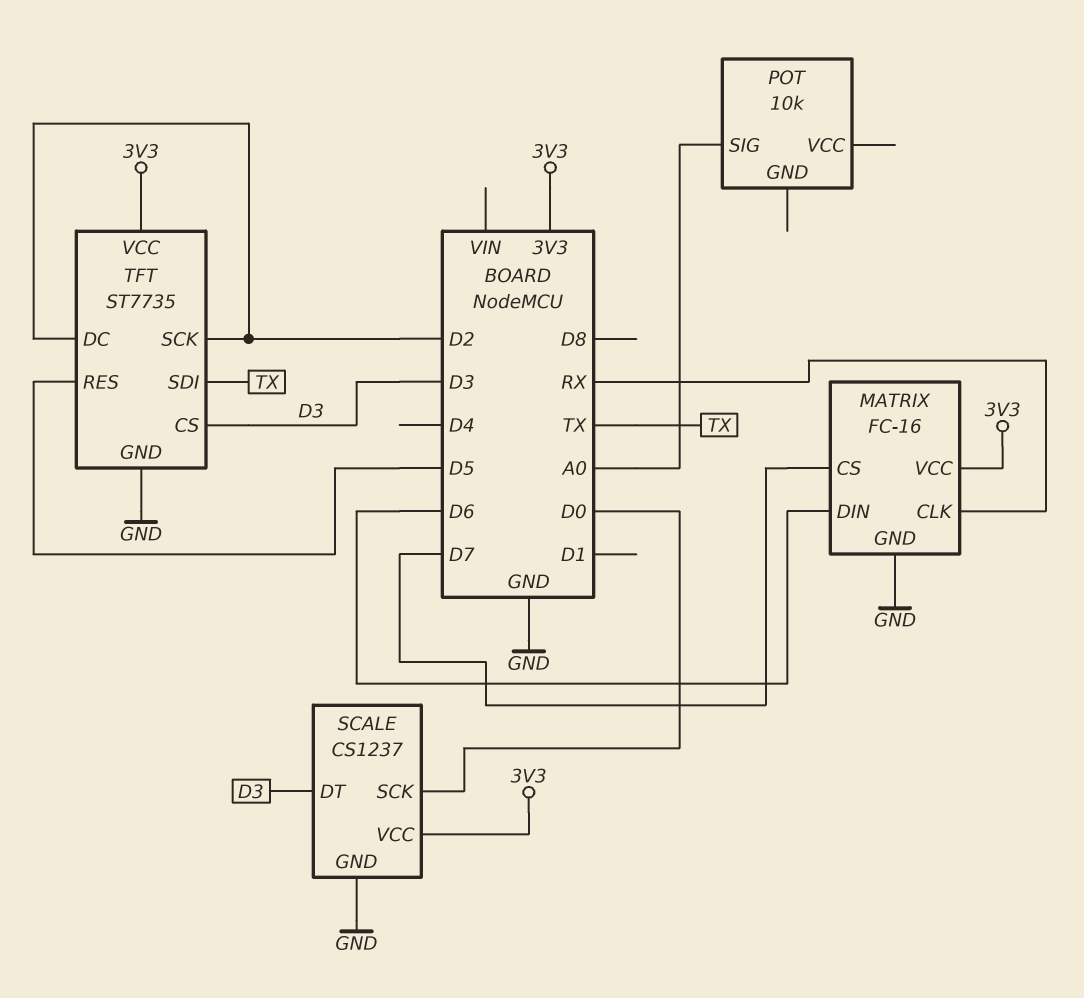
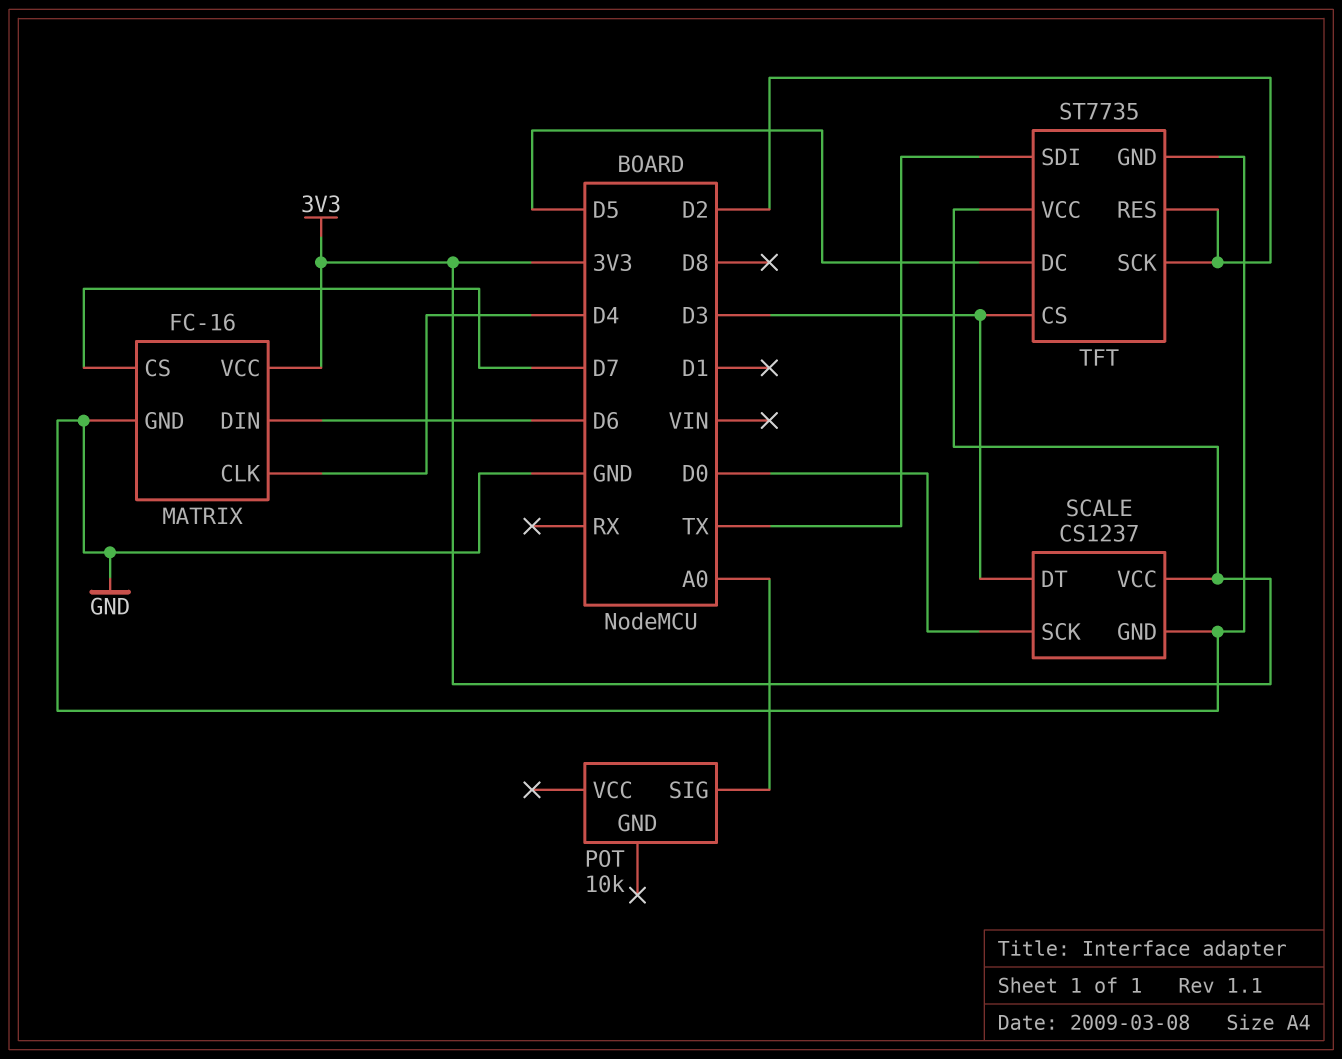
MATRIX pin CLK: RX -> D4
TFT pin DC: D2 -> D5
TFT pin RES: D5 -> D2

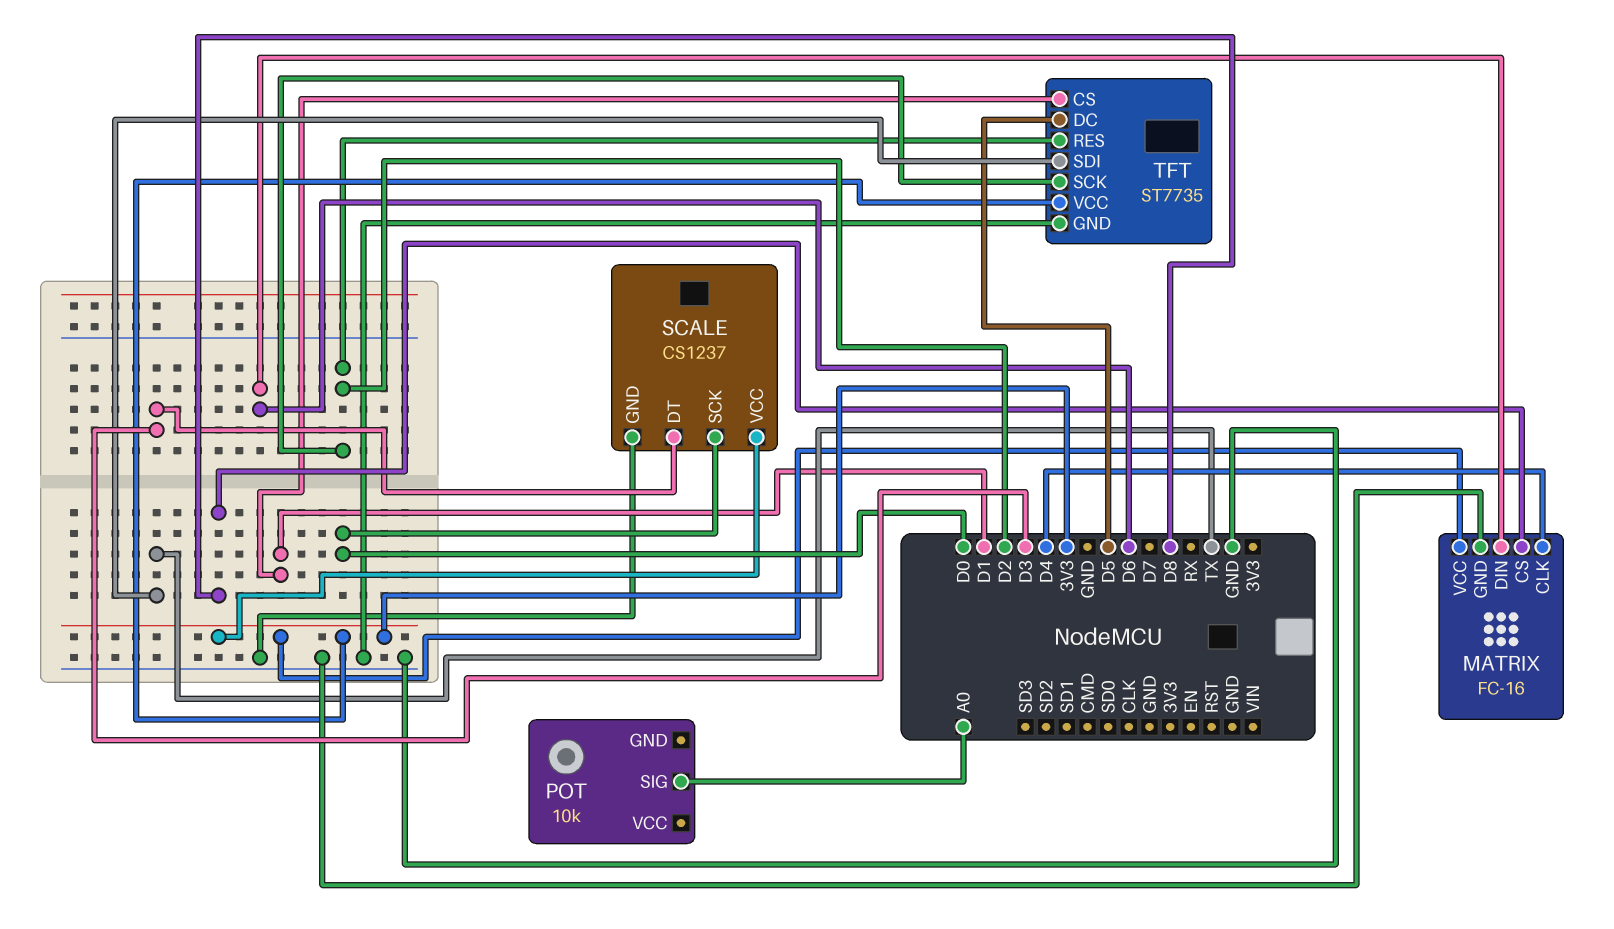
MATRIX pin CS: D7 -> D8
TFT pin CS: D3 -> D1

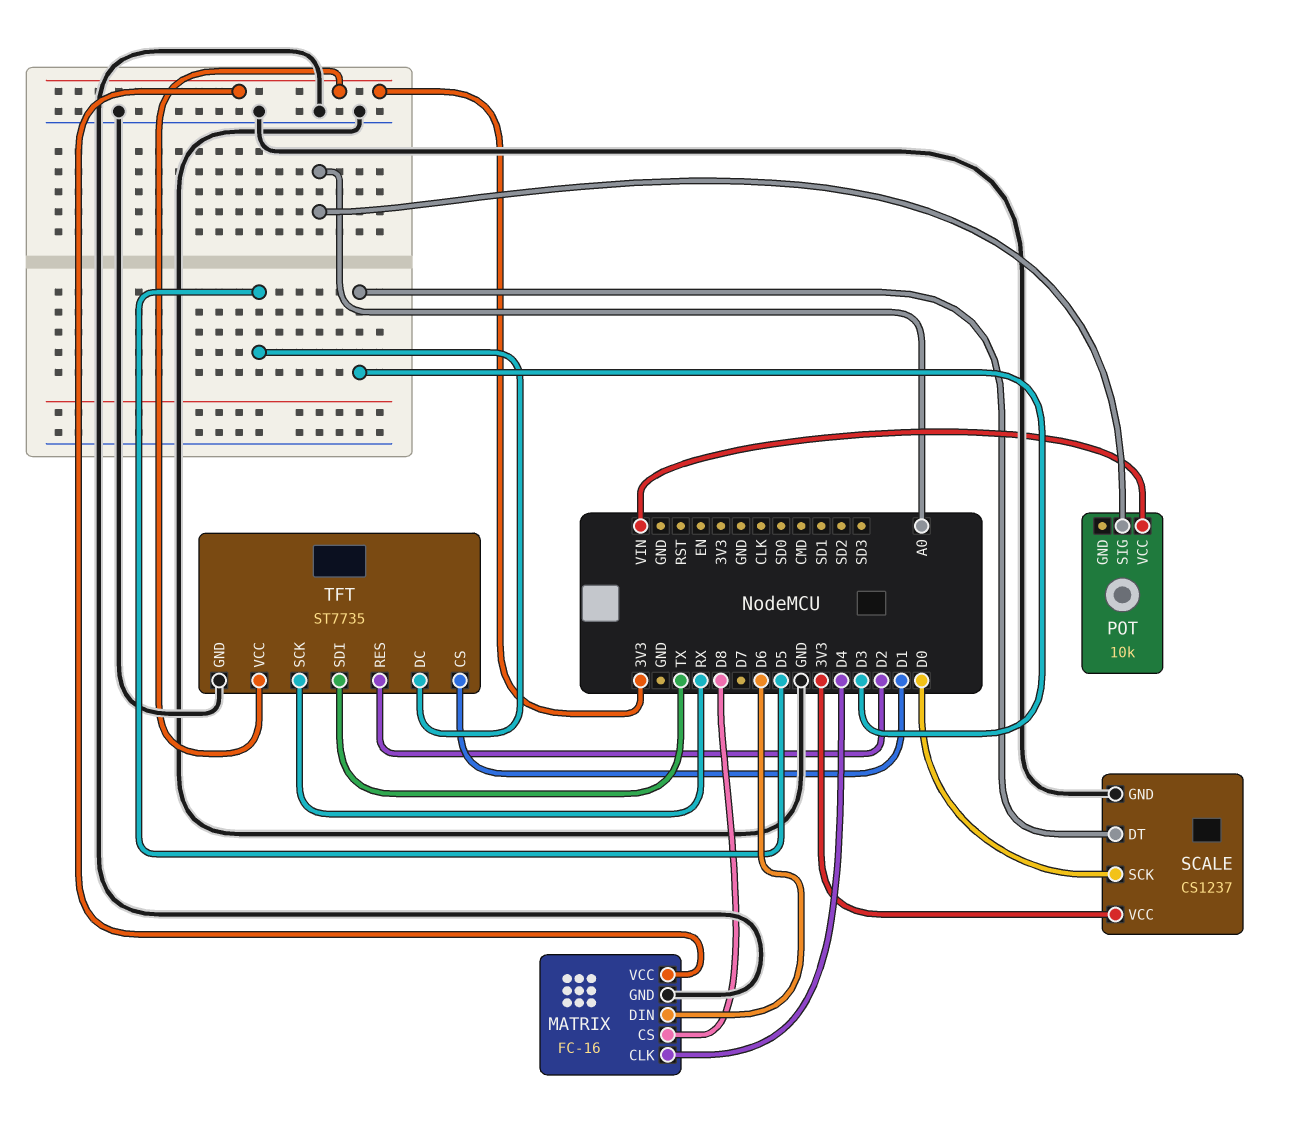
POT pin VCC: none -> VIN
TFT pin SCK: D2 -> RX

